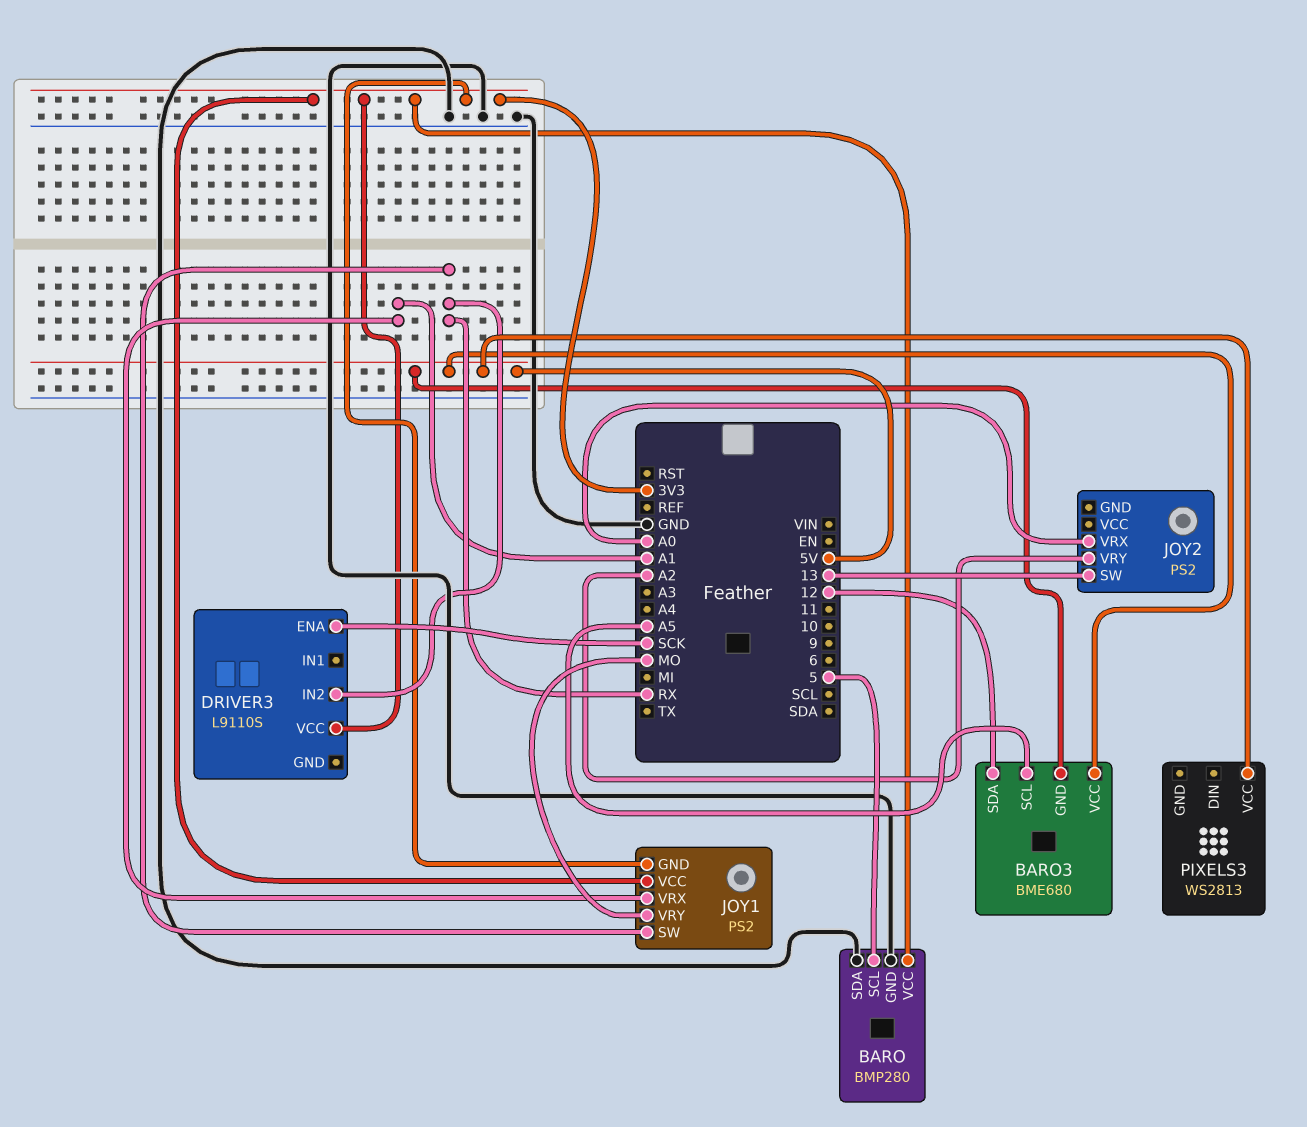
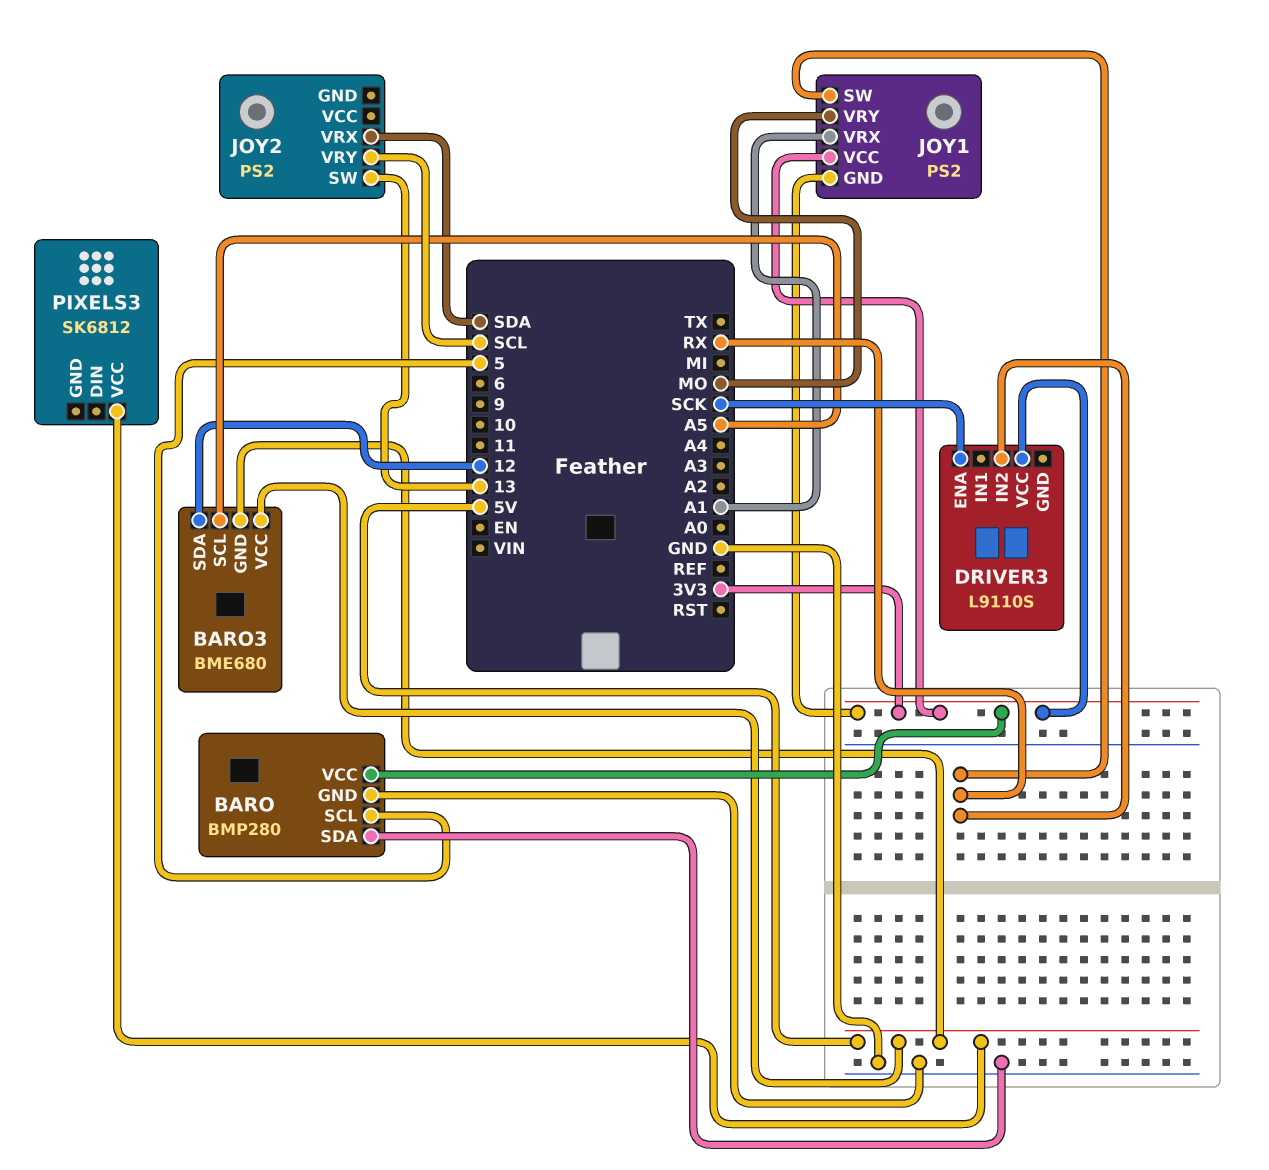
JOY2 pin VRX: A0 -> SDA
JOY2 pin VRY: A2 -> SCL
PIXELS3: WS2813 -> SK6812

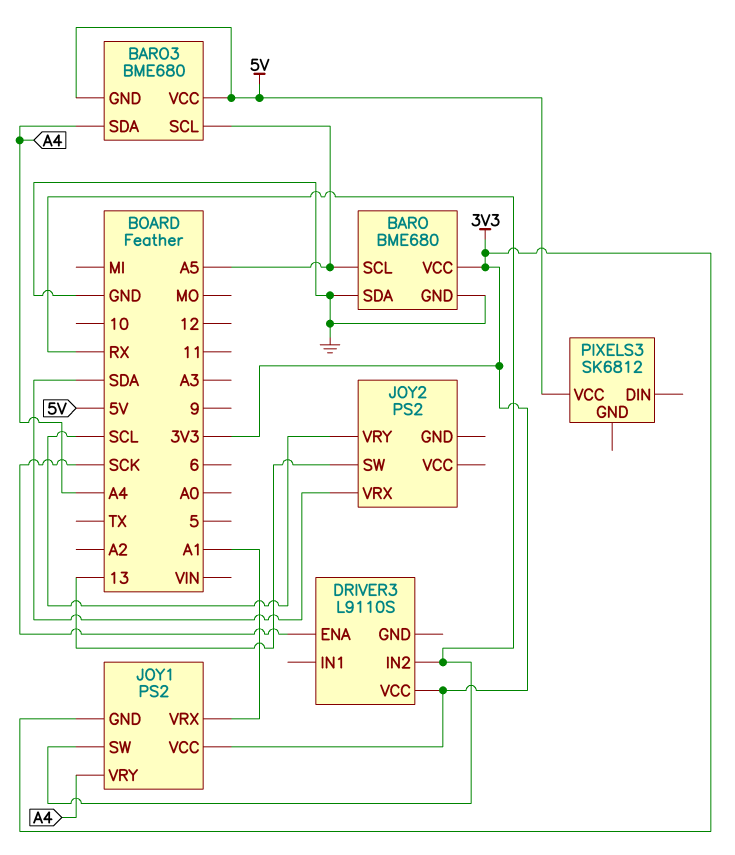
BARO: BMP280 -> BME680
BARO pin SCL: 5 -> A5
BARO3 pin SDA: 12 -> A4
JOY1 pin VRY: MO -> A4

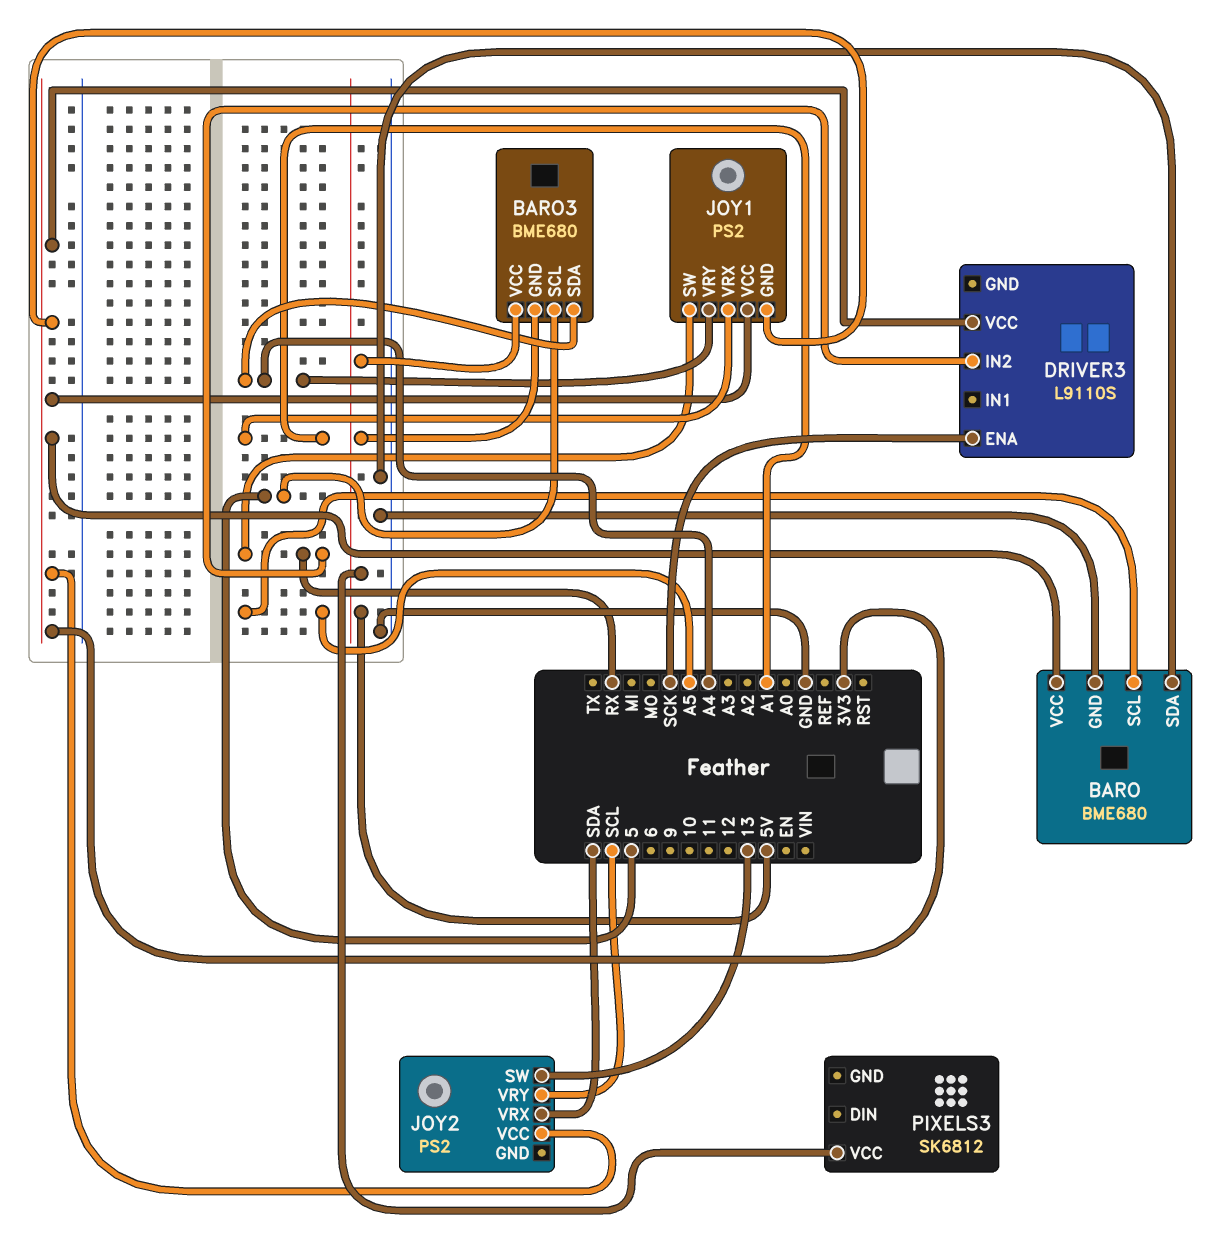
BARO3 pin SCL: A5 -> 5
JOY2 pin VCC: none -> 3V3

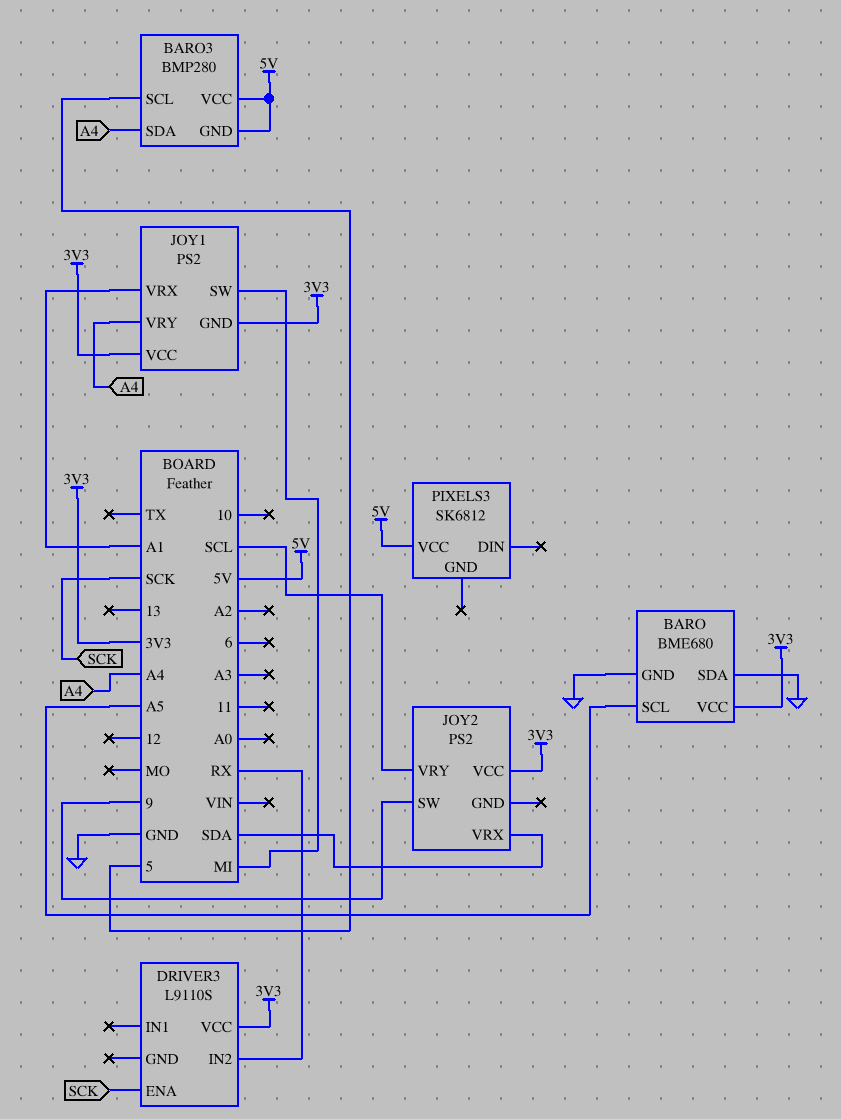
BARO3: BME680 -> BMP280
JOY1 pin SW: RX -> MI
JOY2 pin SW: 13 -> 9

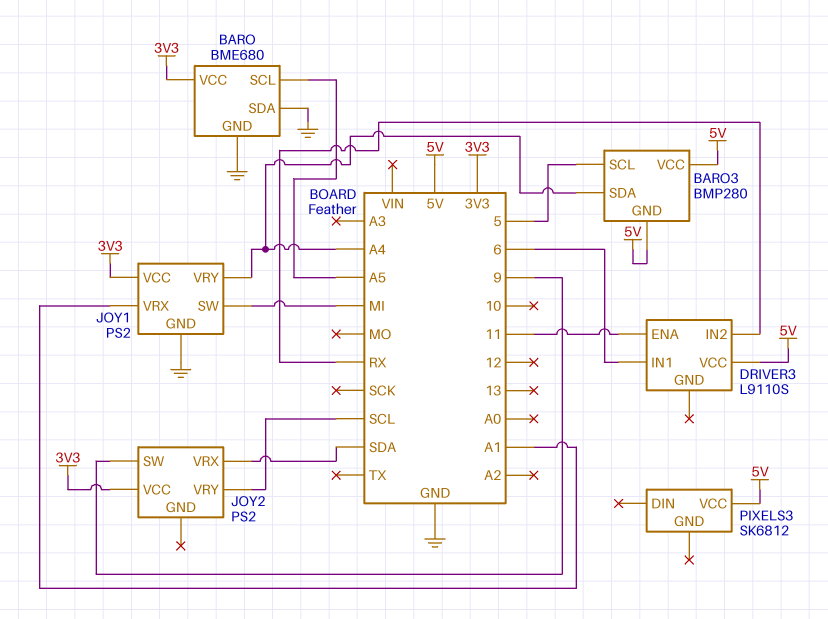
DRIVER3 pin ENA: SCK -> 11
DRIVER3 pin IN1: none -> 6
DRIVER3 pin VCC: 3V3 -> 5V
JOY1 pin GND: 3V3 -> GND

